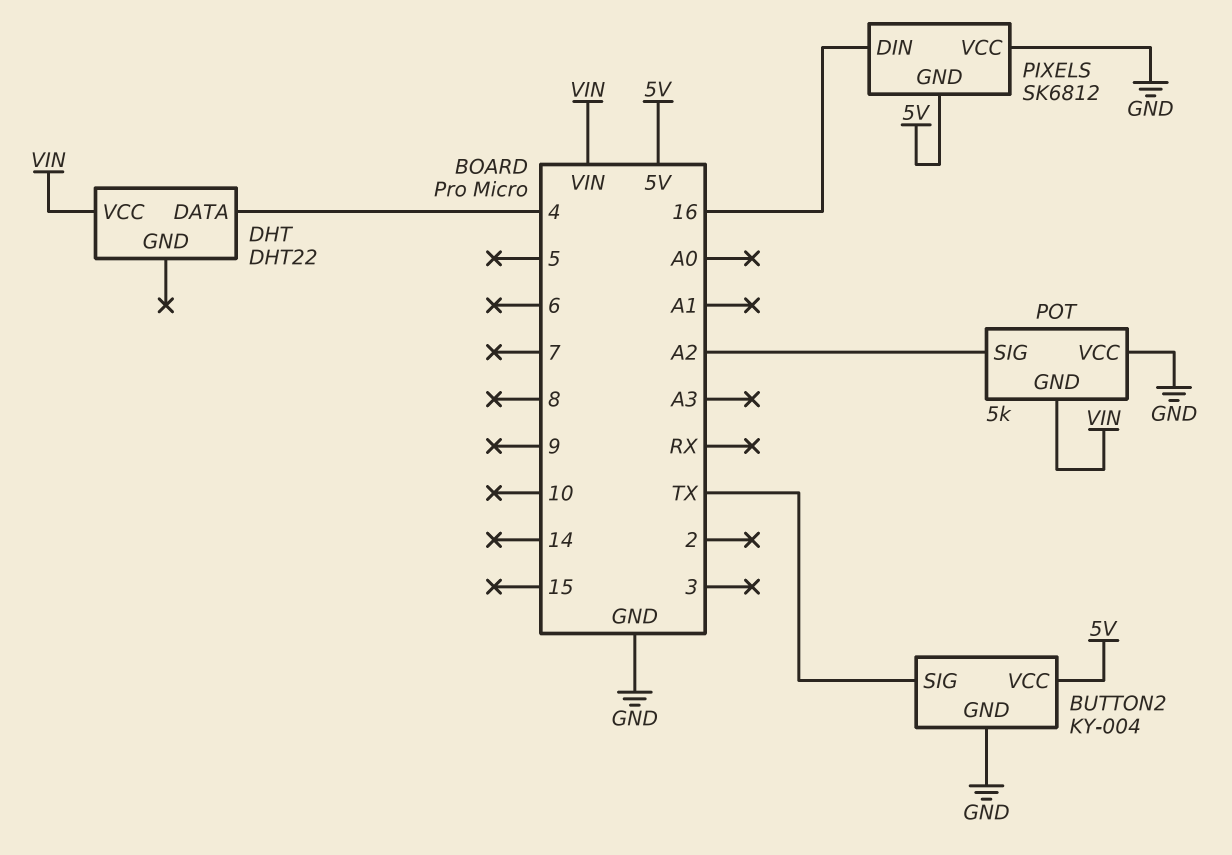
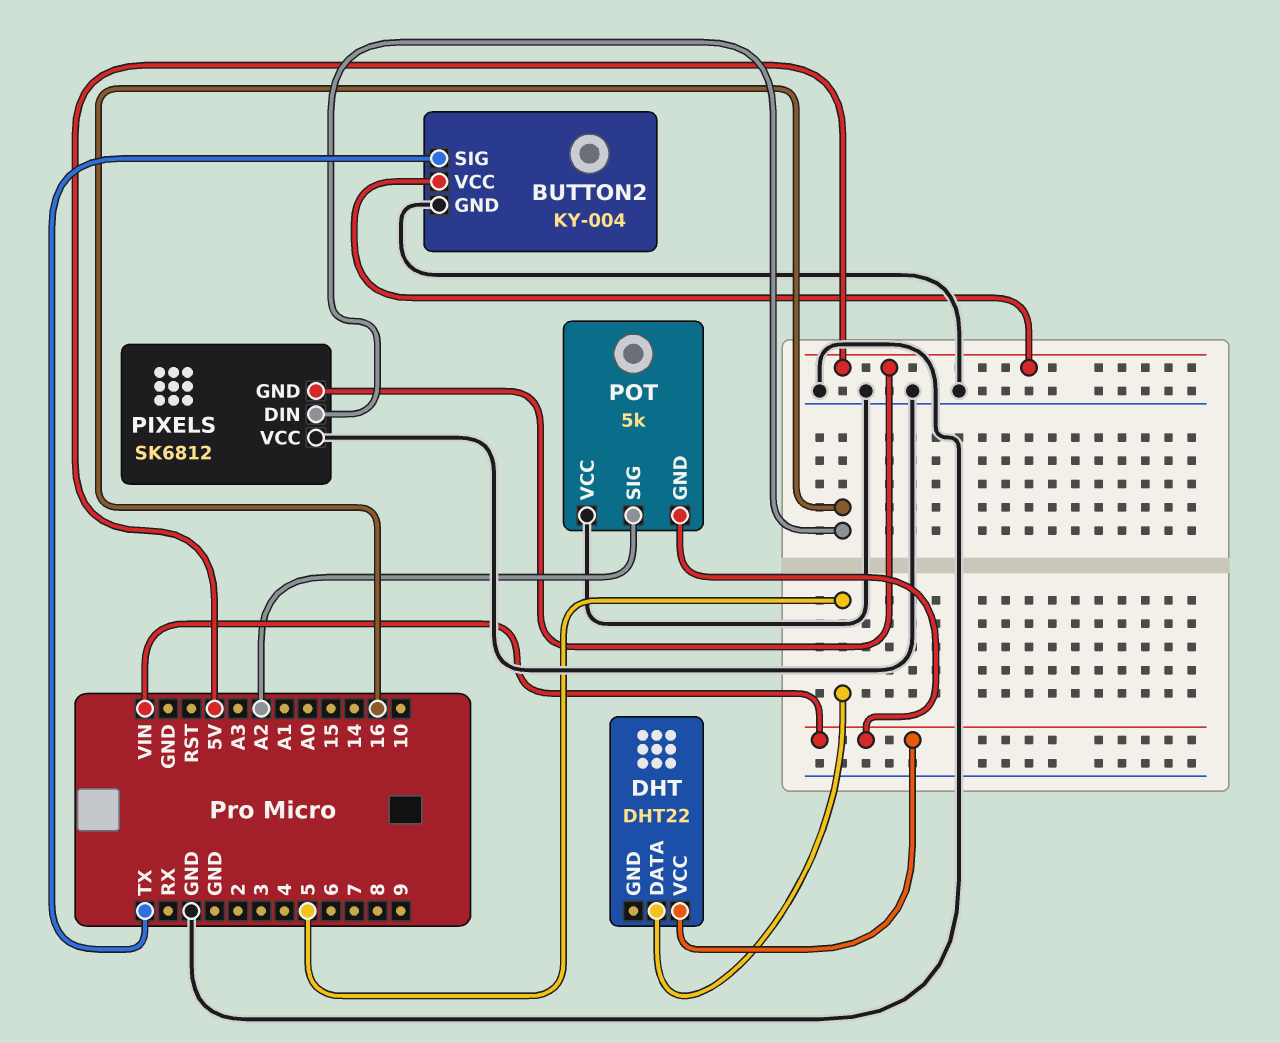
DHT pin DATA: 4 -> 5

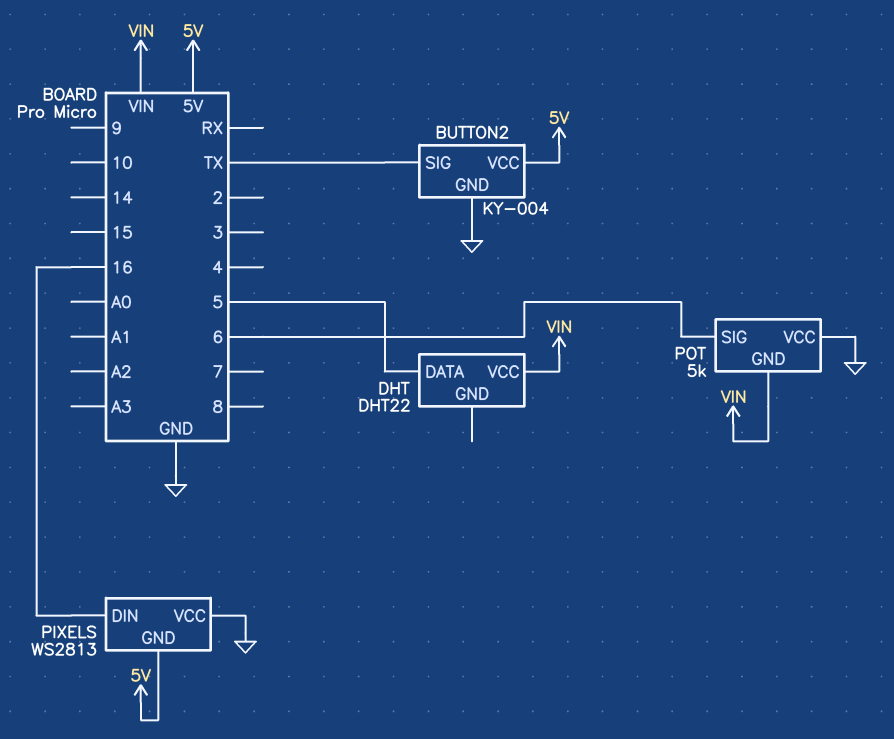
PIXELS: SK6812 -> WS2813
POT pin SIG: A2 -> 6

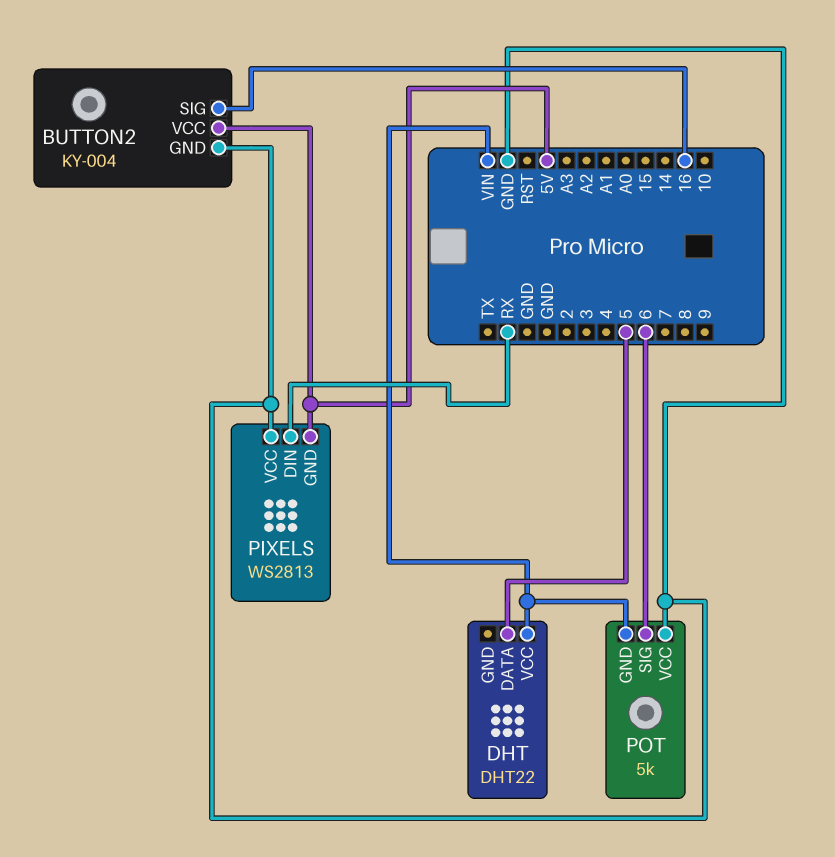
BUTTON2 pin SIG: TX -> 16
PIXELS pin DIN: 16 -> RX

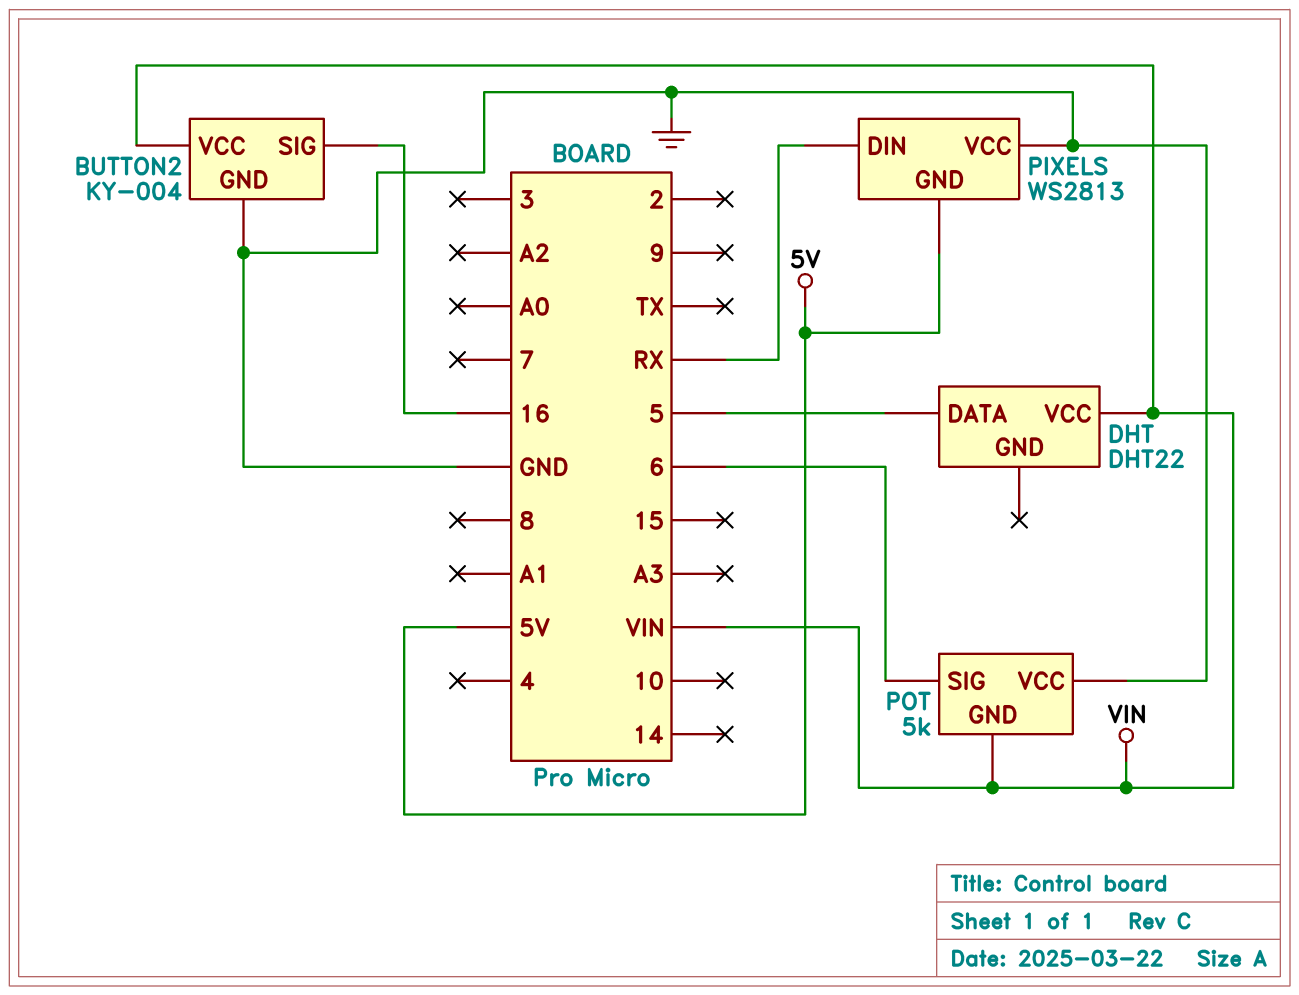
BUTTON2 pin VCC: 5V -> VIN

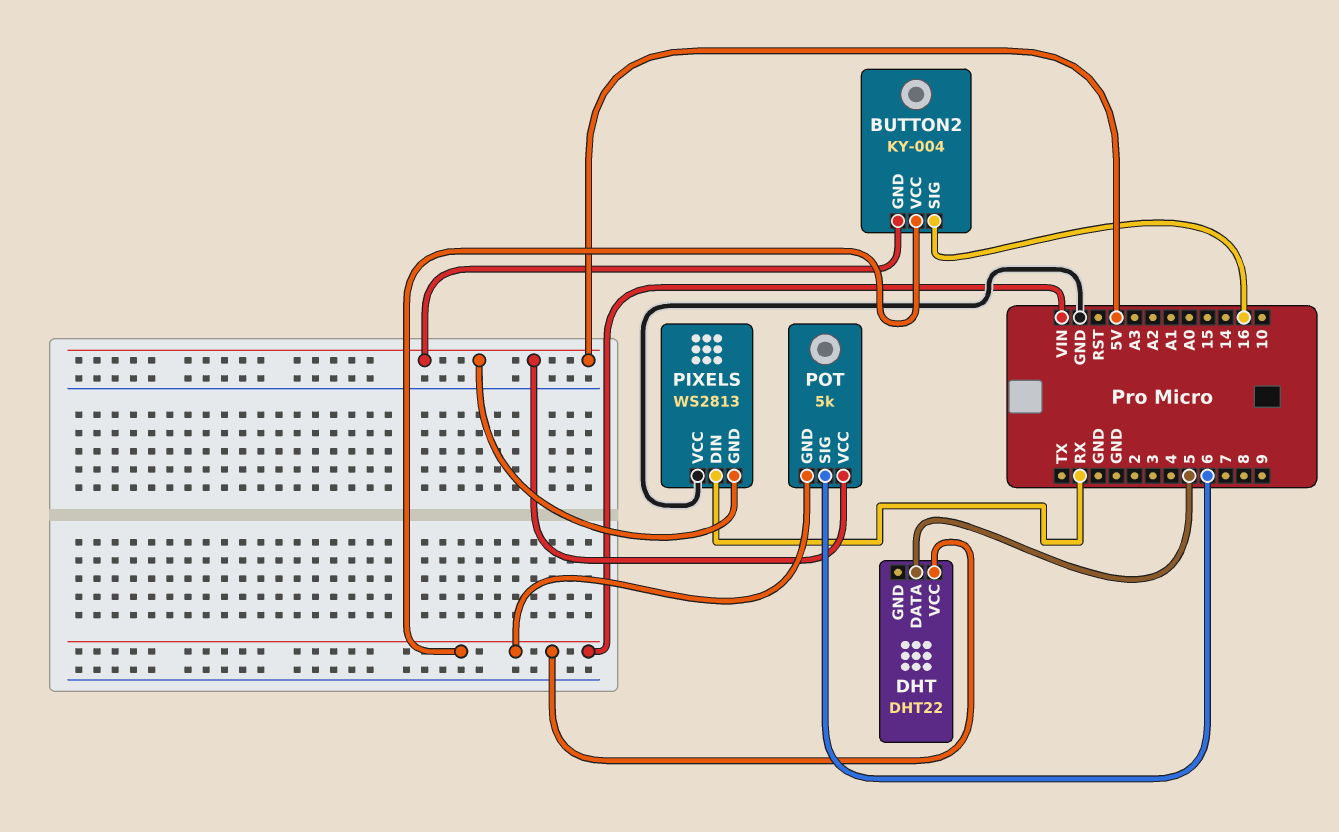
BUTTON2 pin GND: GND -> 5V
POT pin VCC: GND -> 5V

